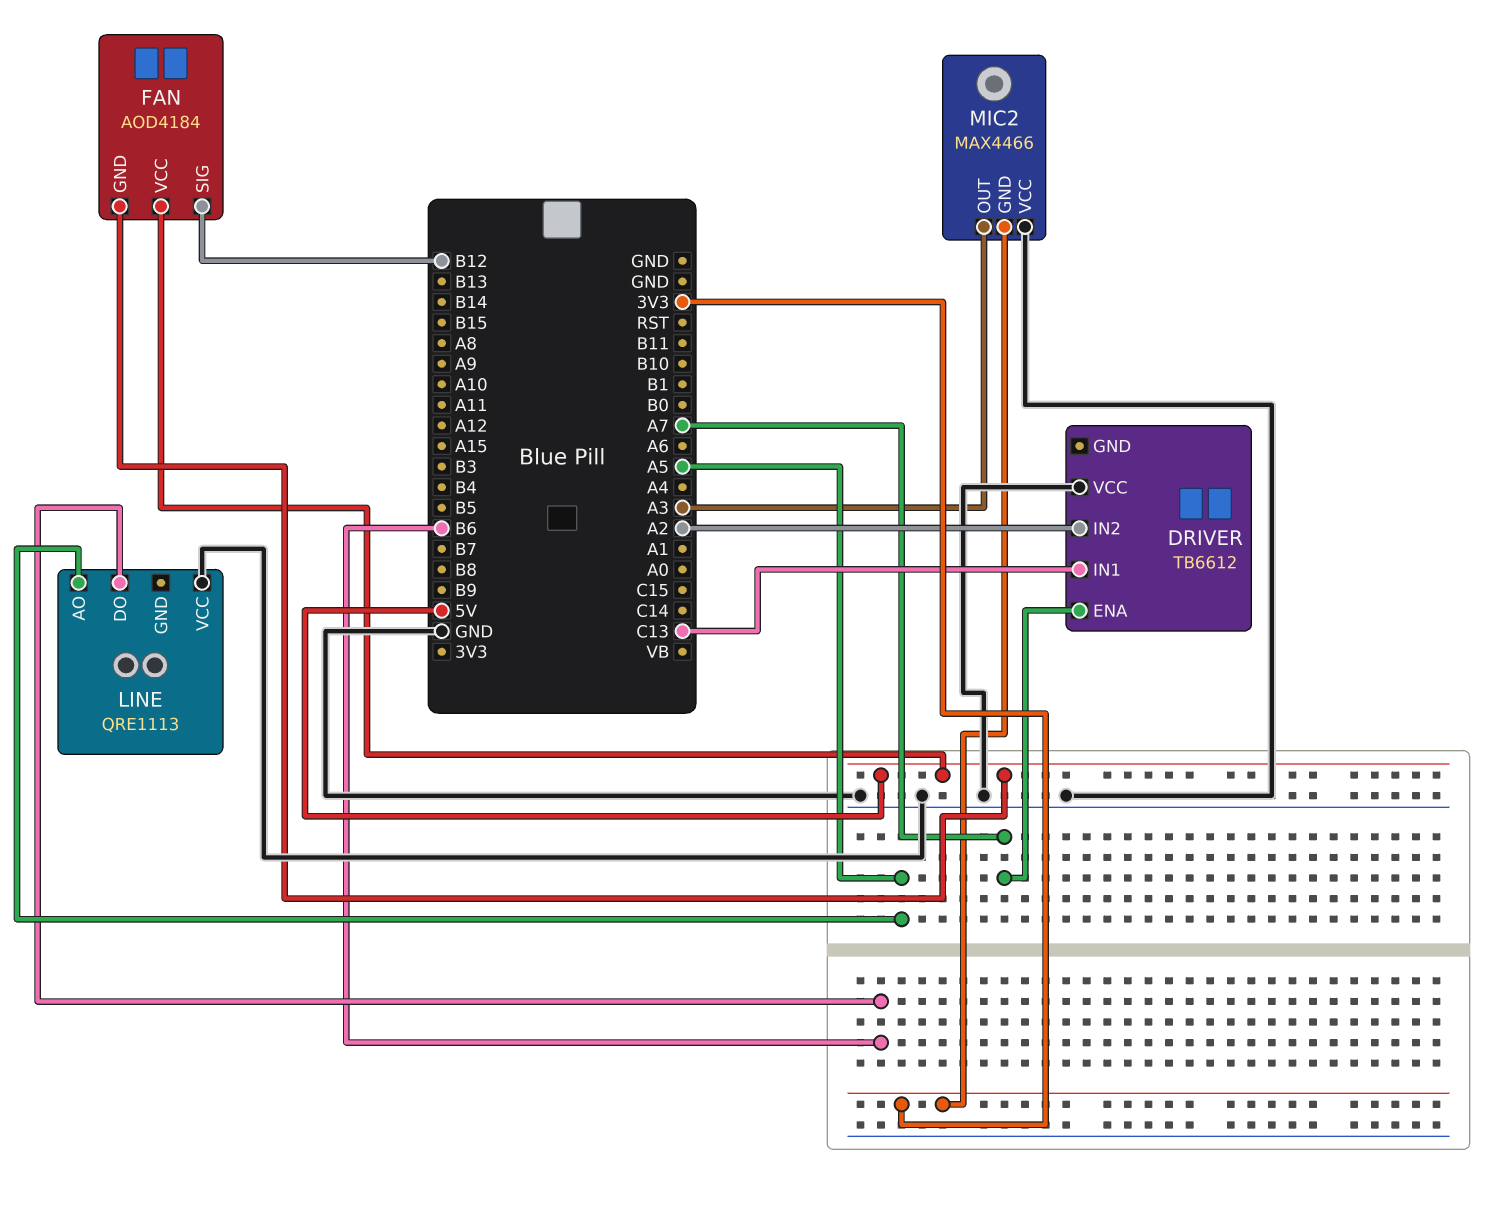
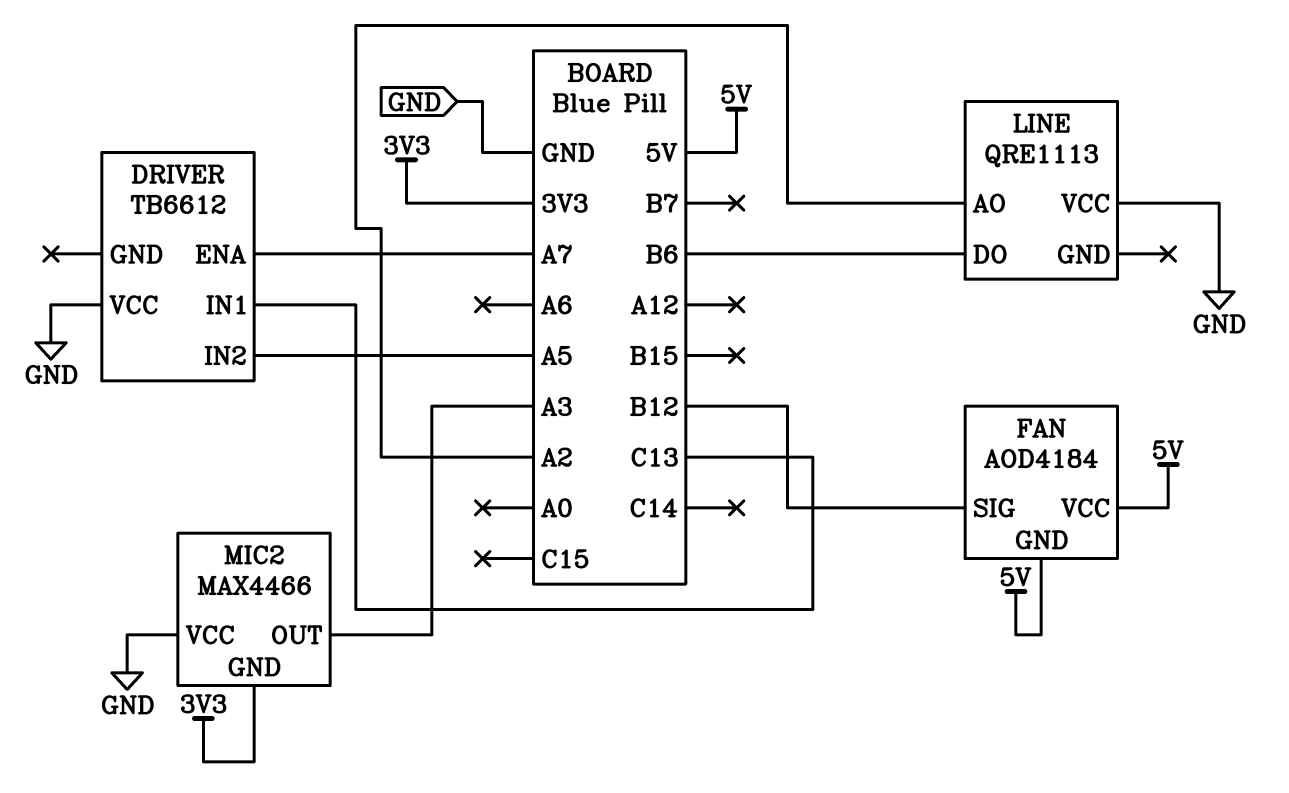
DRIVER pin IN2: A2 -> A5
LINE pin AO: A5 -> A2

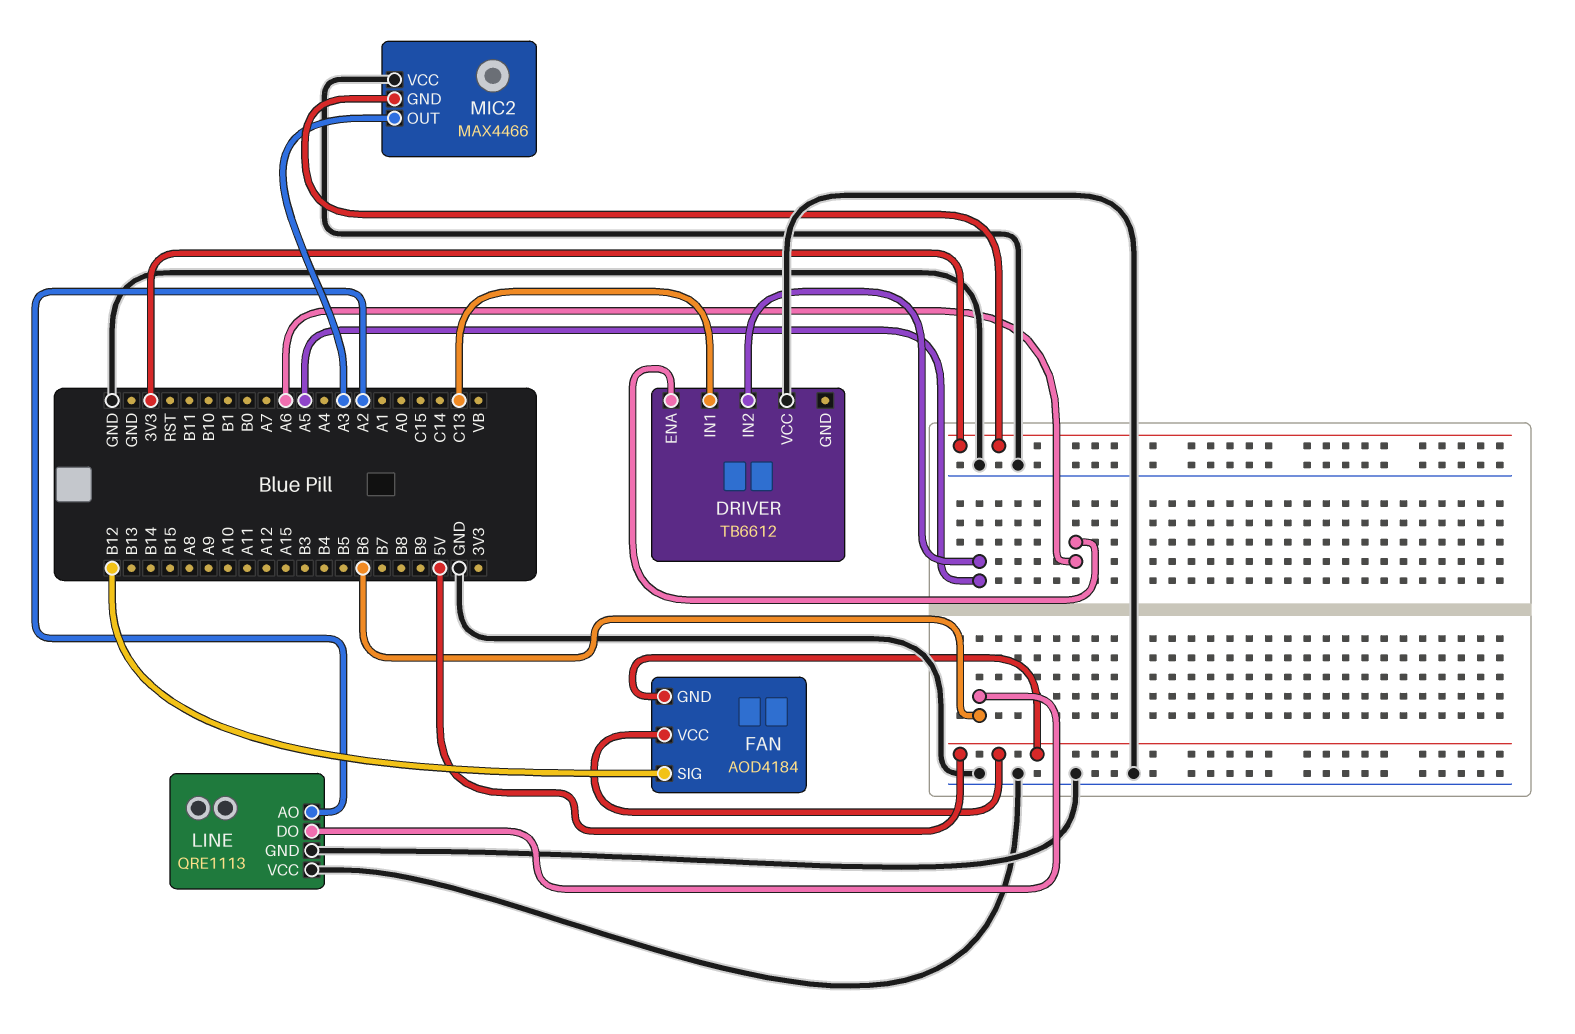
DRIVER pin ENA: A7 -> A6
LINE pin GND: none -> GND

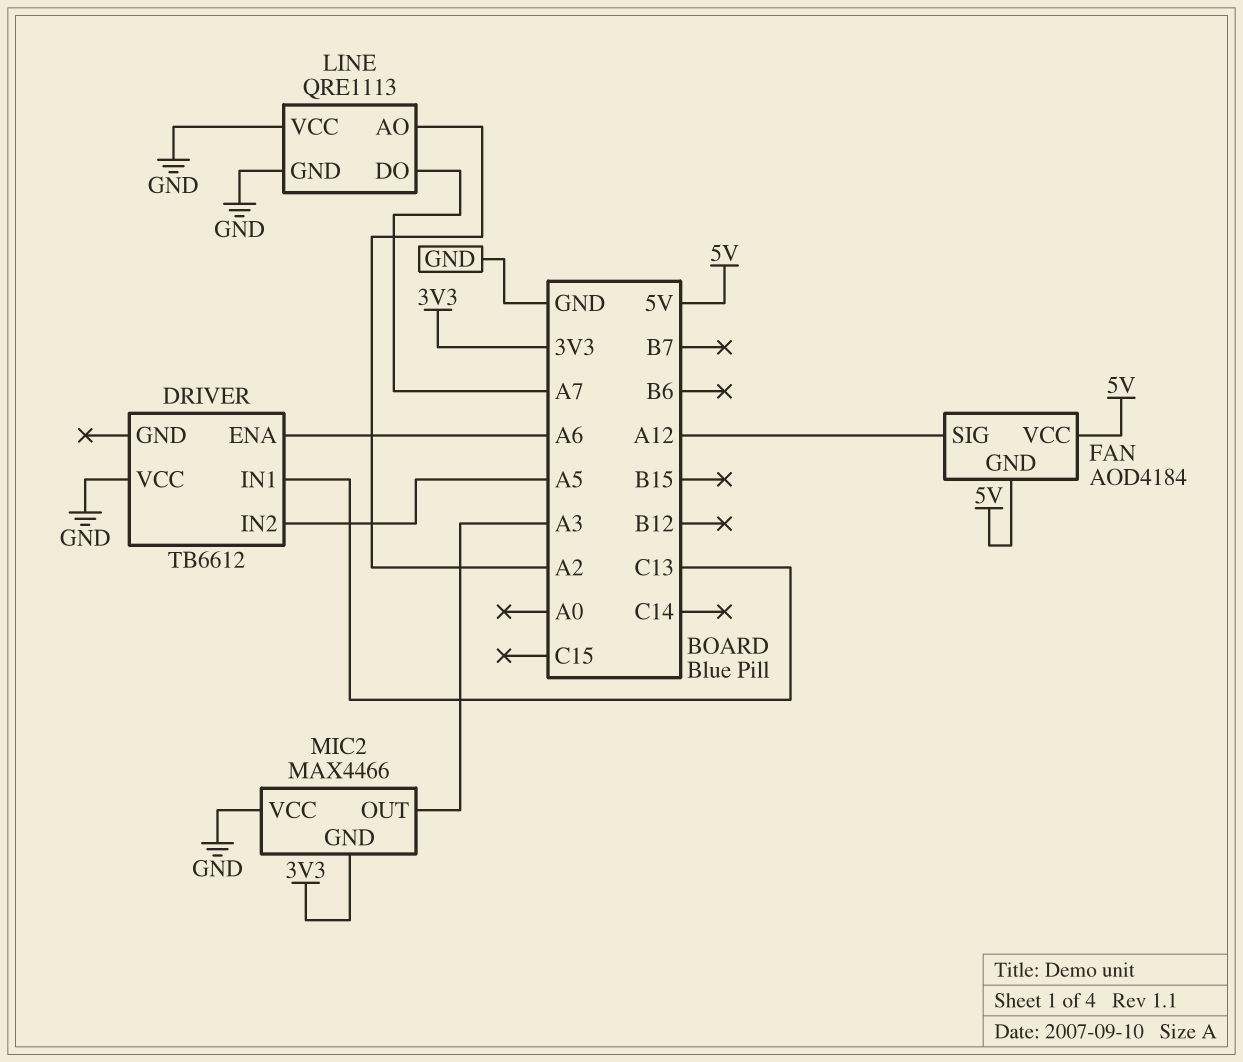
FAN pin SIG: B12 -> A12
LINE pin DO: B6 -> A7

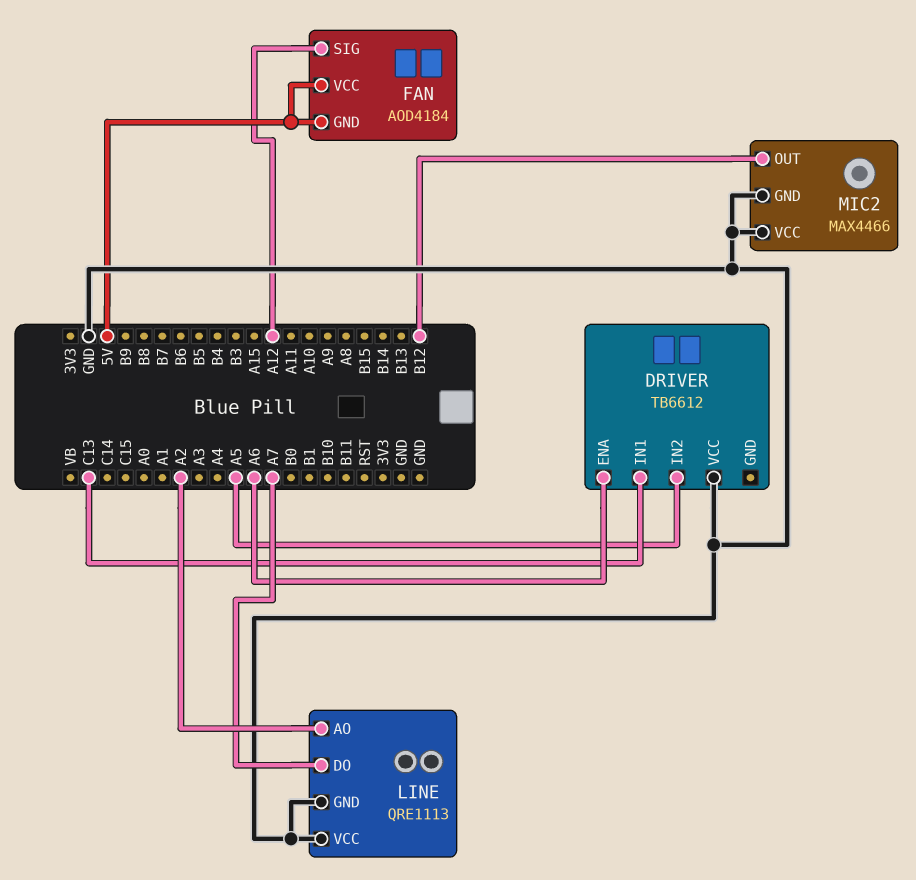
MIC2 pin GND: 3V3 -> GND
MIC2 pin OUT: A3 -> B12

